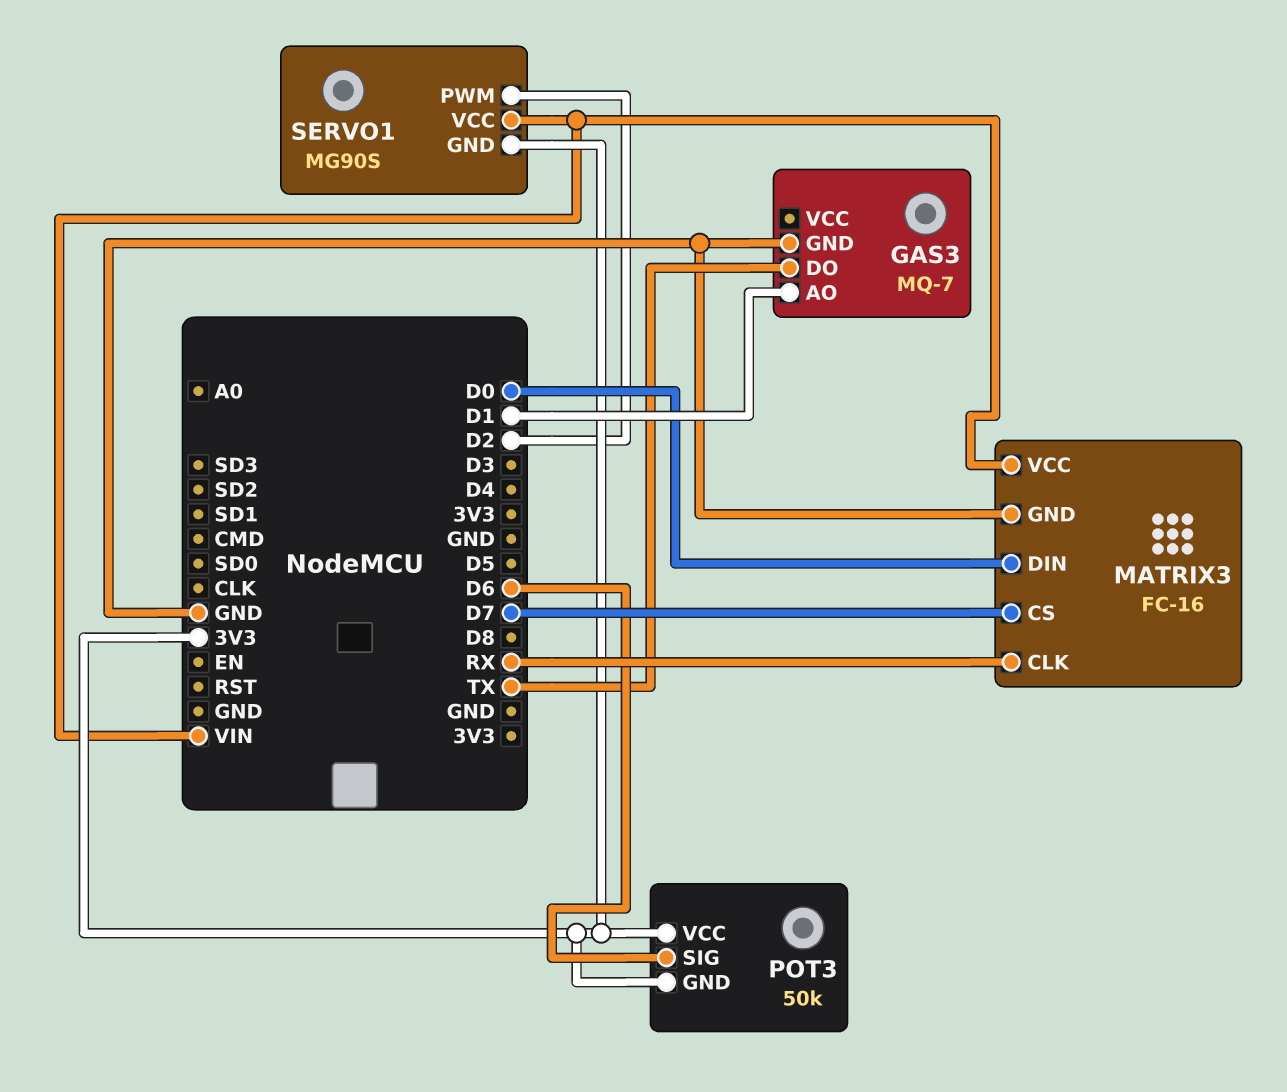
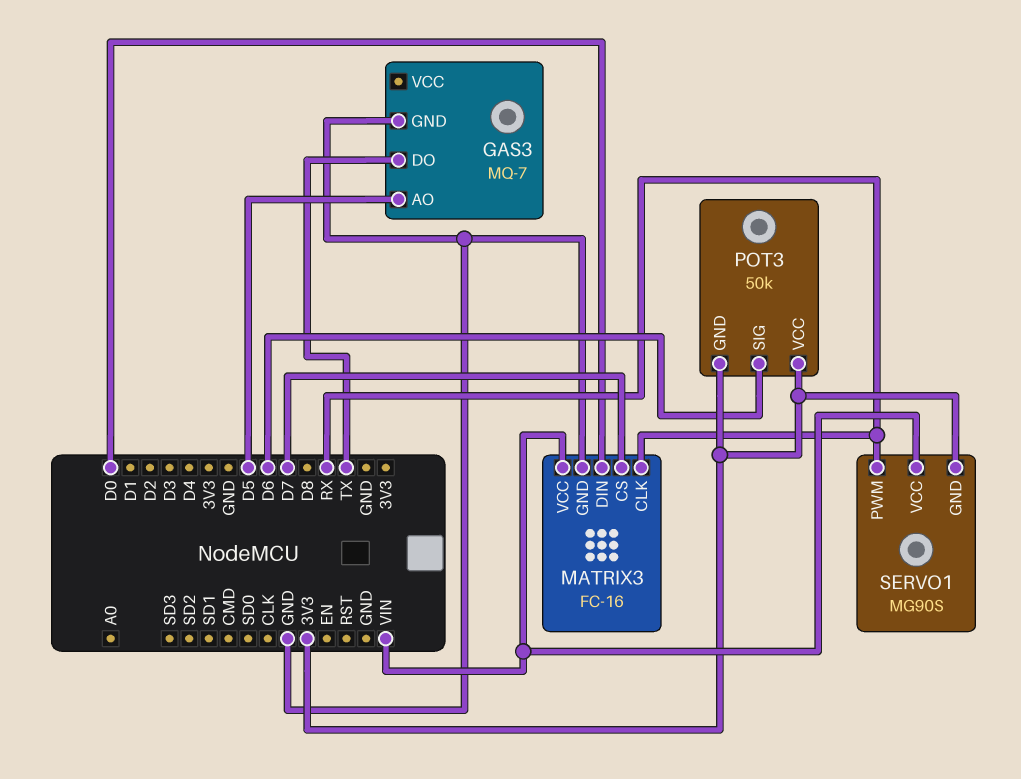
GAS3 pin AO: D1 -> D5
SERVO1 pin PWM: D2 -> RX

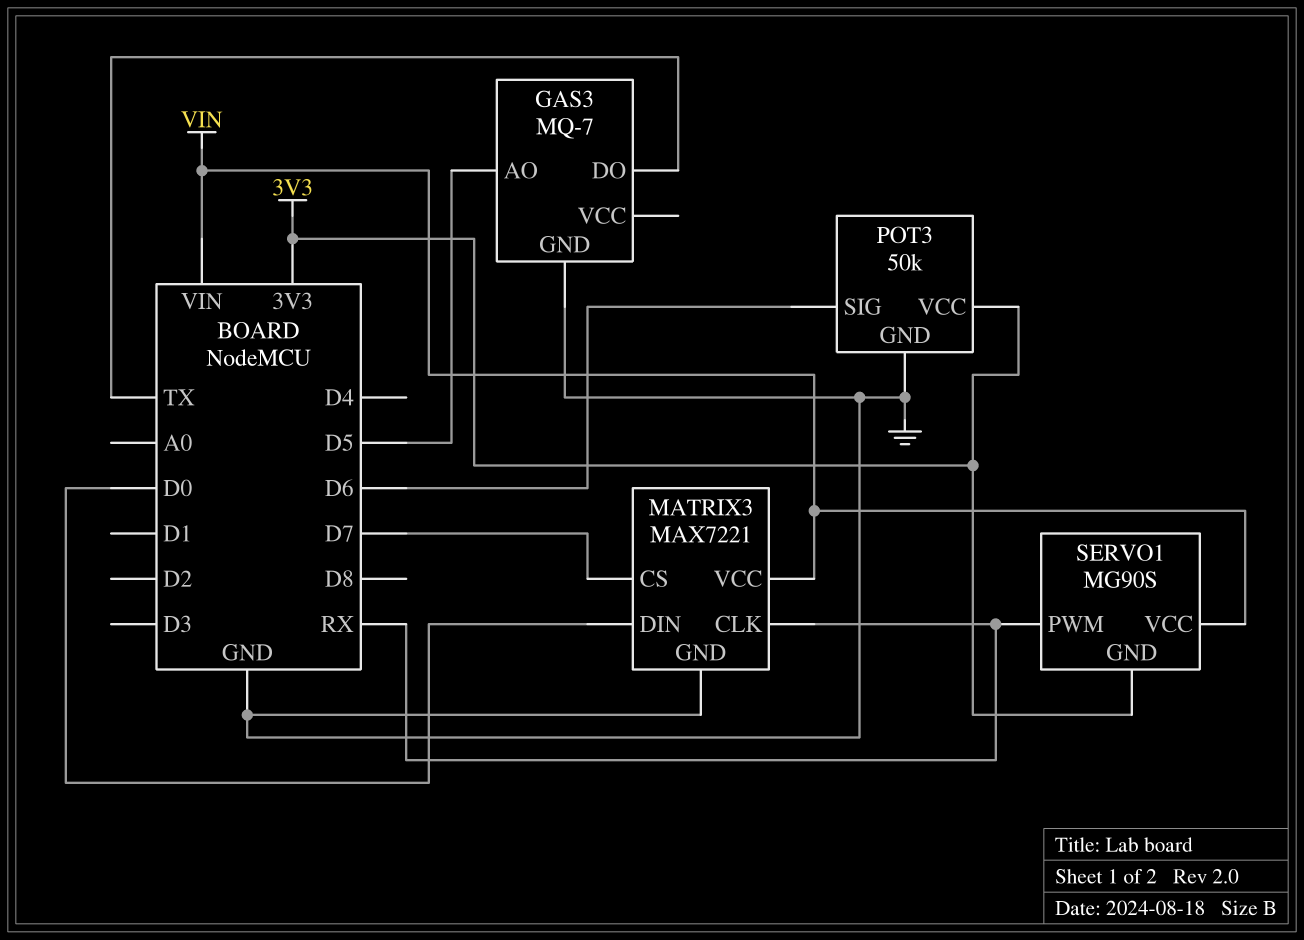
MATRIX3: FC-16 -> MAX7221
POT3 pin GND: 3V3 -> GND

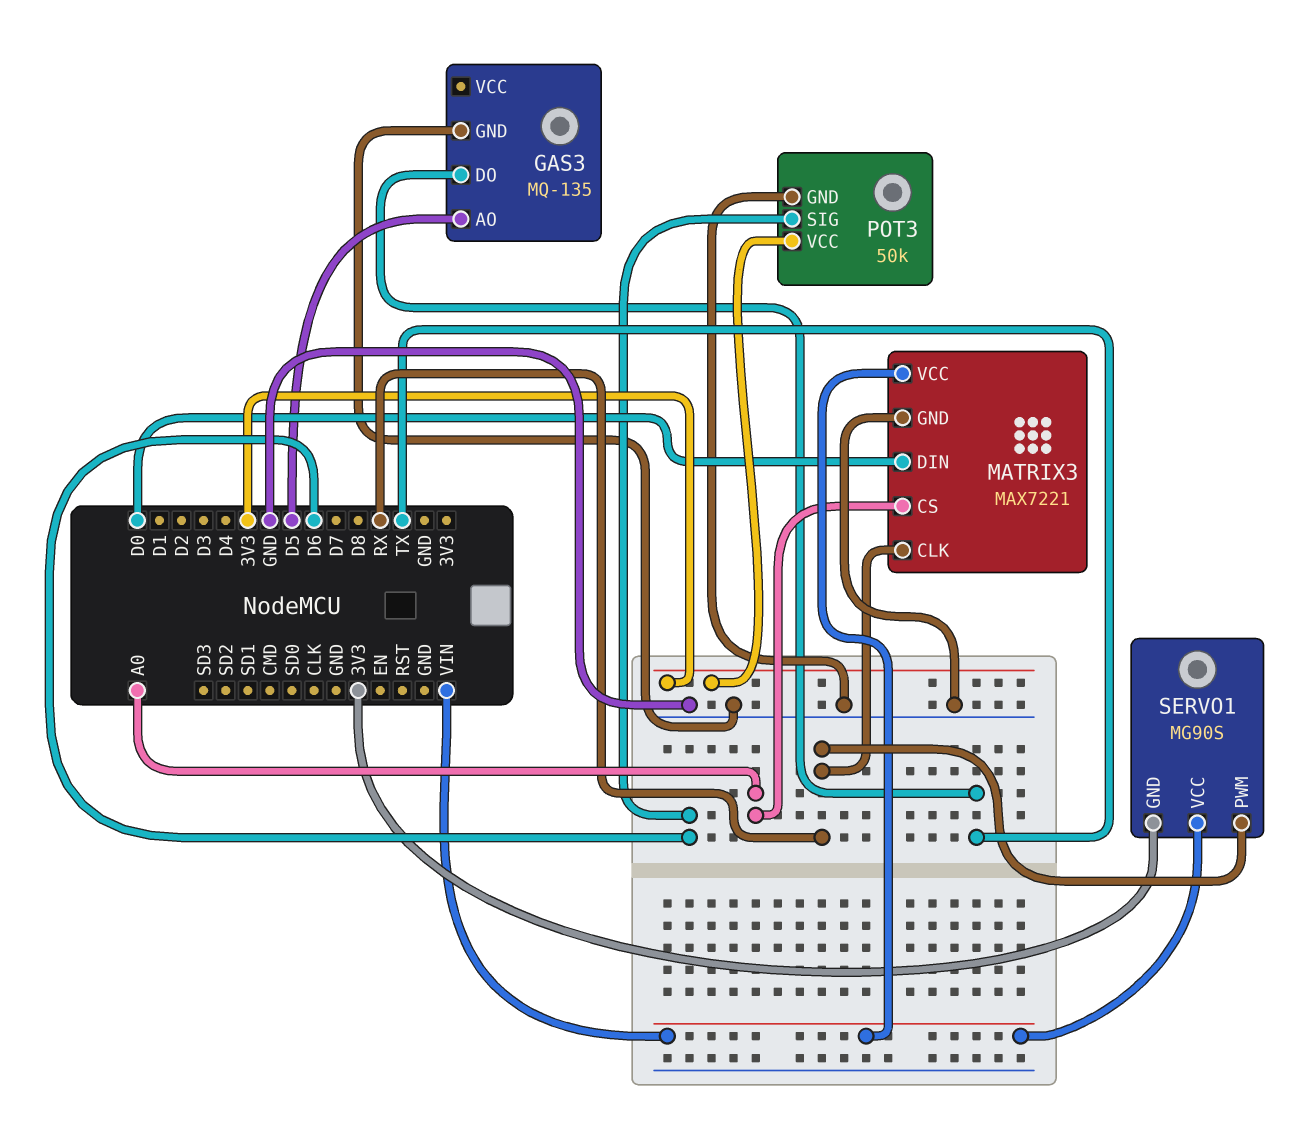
GAS3: MQ-7 -> MQ-135
MATRIX3 pin CS: D7 -> A0

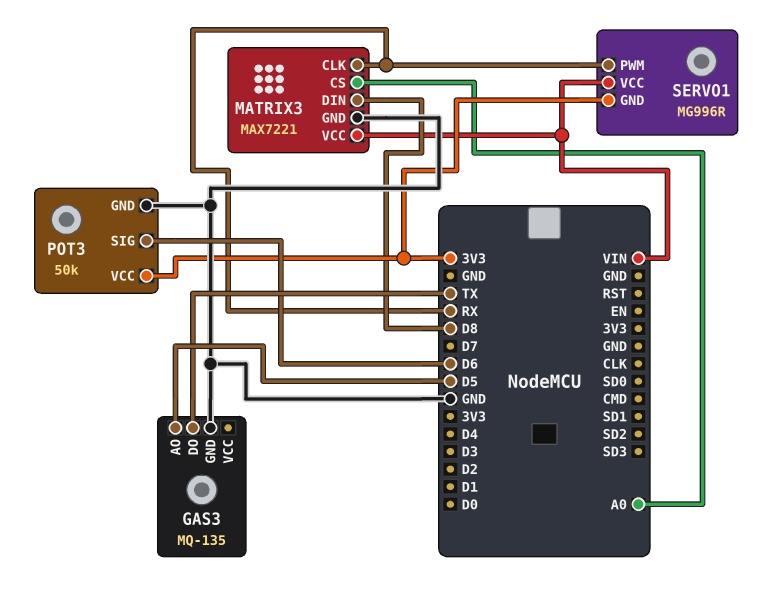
MATRIX3 pin DIN: D0 -> D8
SERVO1: MG90S -> MG996R

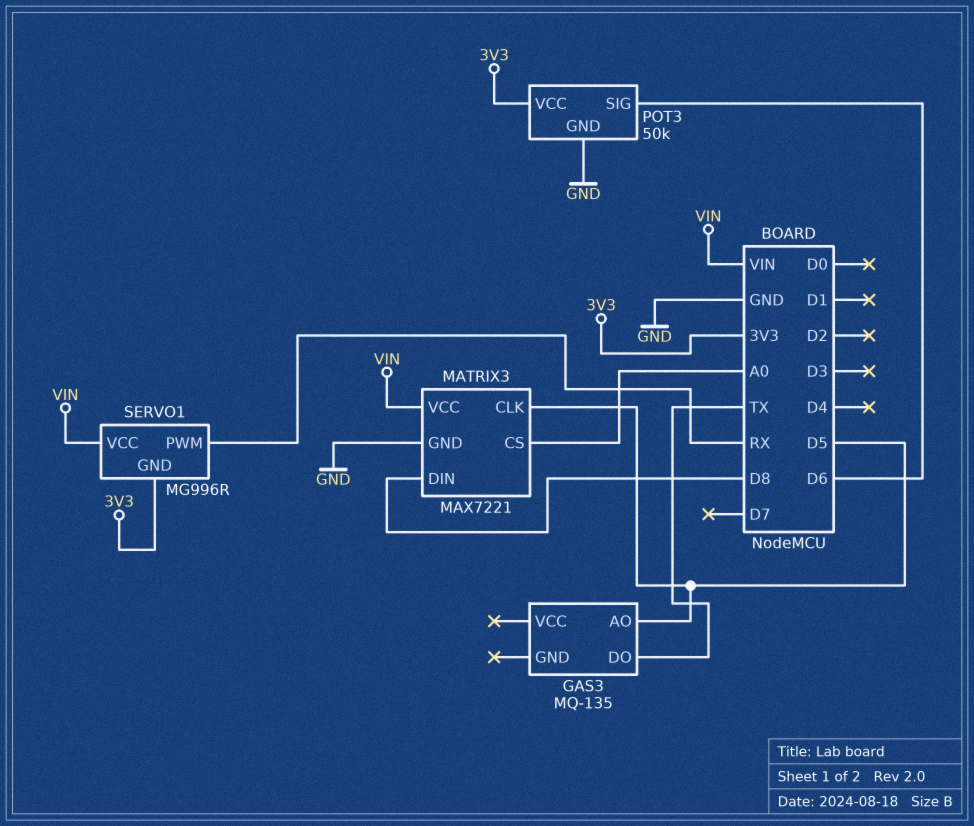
GAS3 pin GND: GND -> none
MATRIX3 pin CLK: RX -> D5

